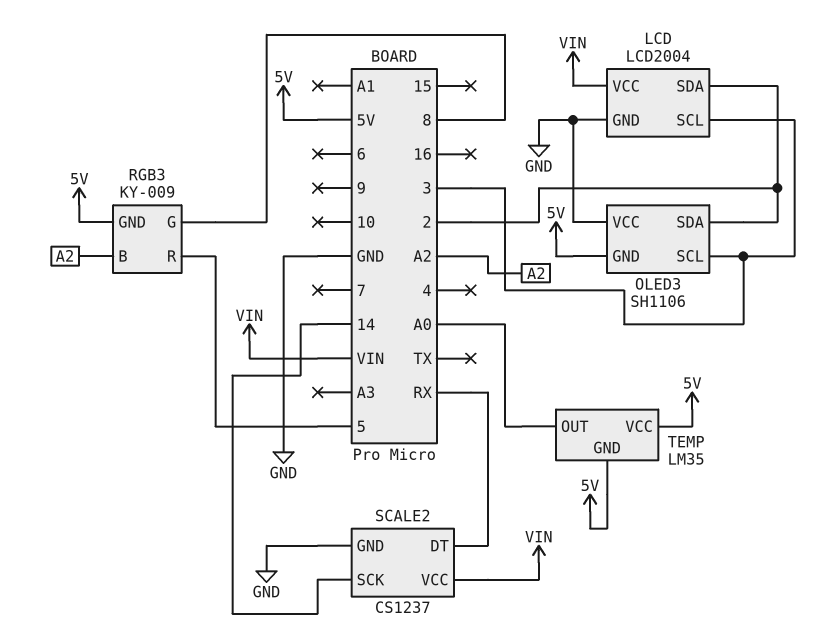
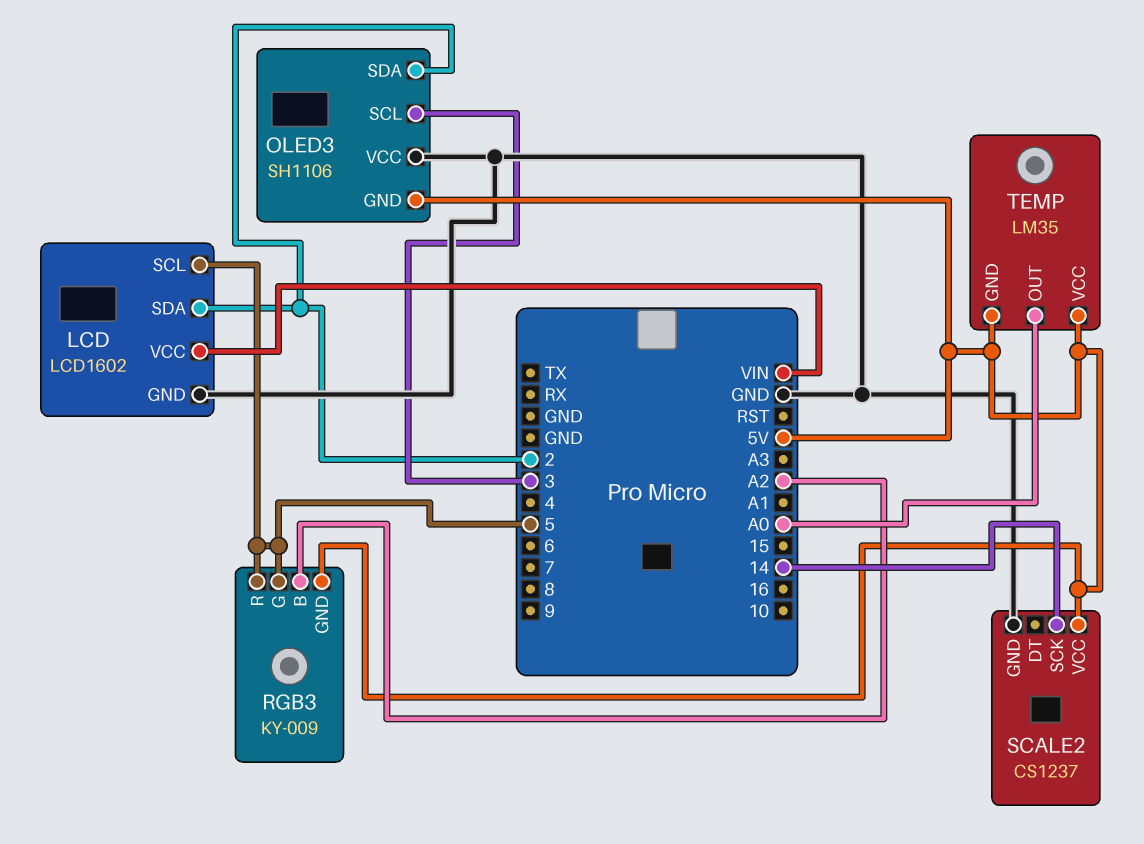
LCD: LCD2004 -> LCD1602
LCD pin SCL: 3 -> 5
RGB3 pin G: 8 -> 5
SCALE2 pin DT: RX -> none
SCALE2 pin VCC: VIN -> 5V

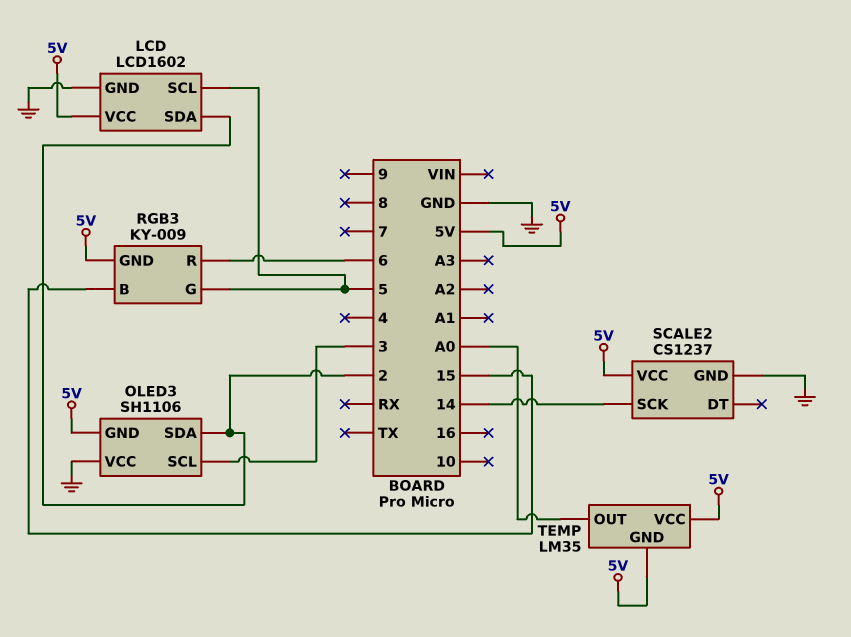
LCD pin VCC: VIN -> 5V
RGB3 pin B: A2 -> 15
RGB3 pin R: 5 -> 6

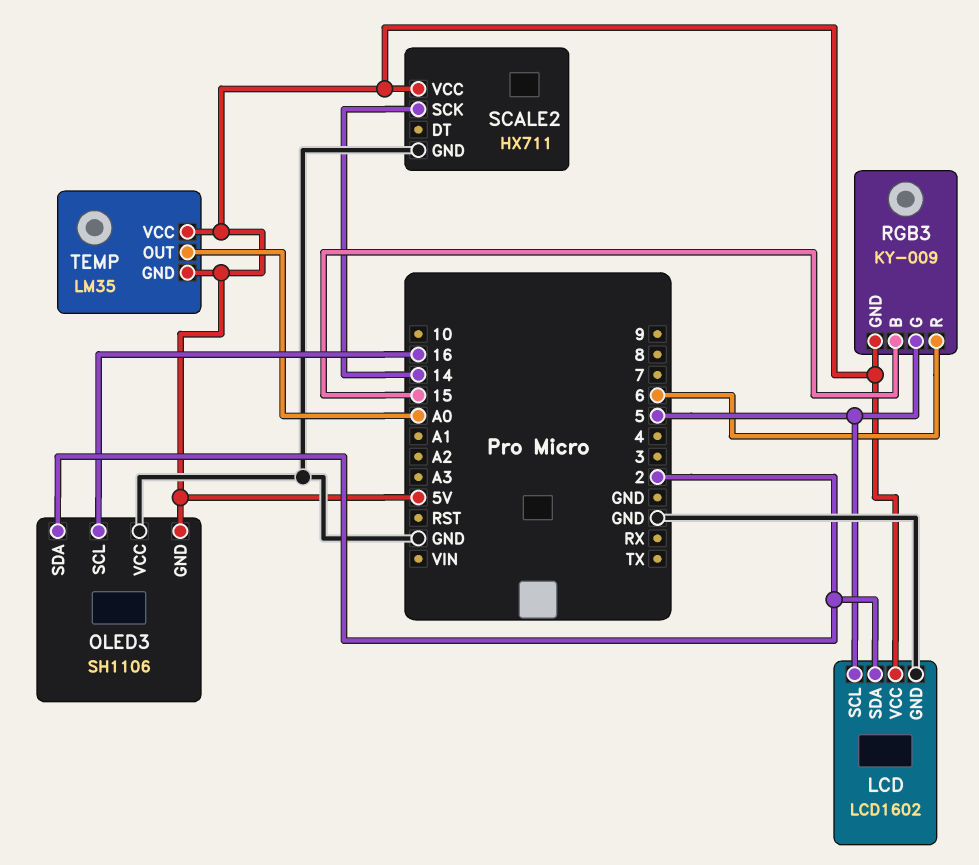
OLED3 pin SCL: 3 -> 16
SCALE2: CS1237 -> HX711

